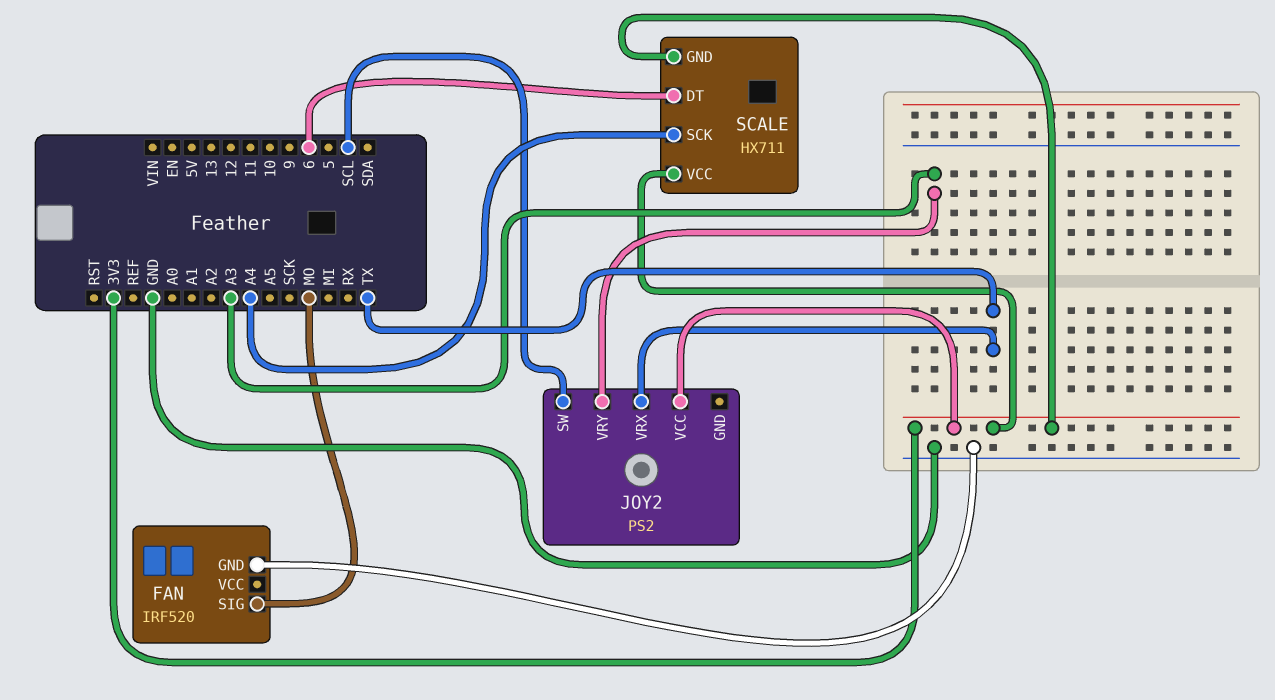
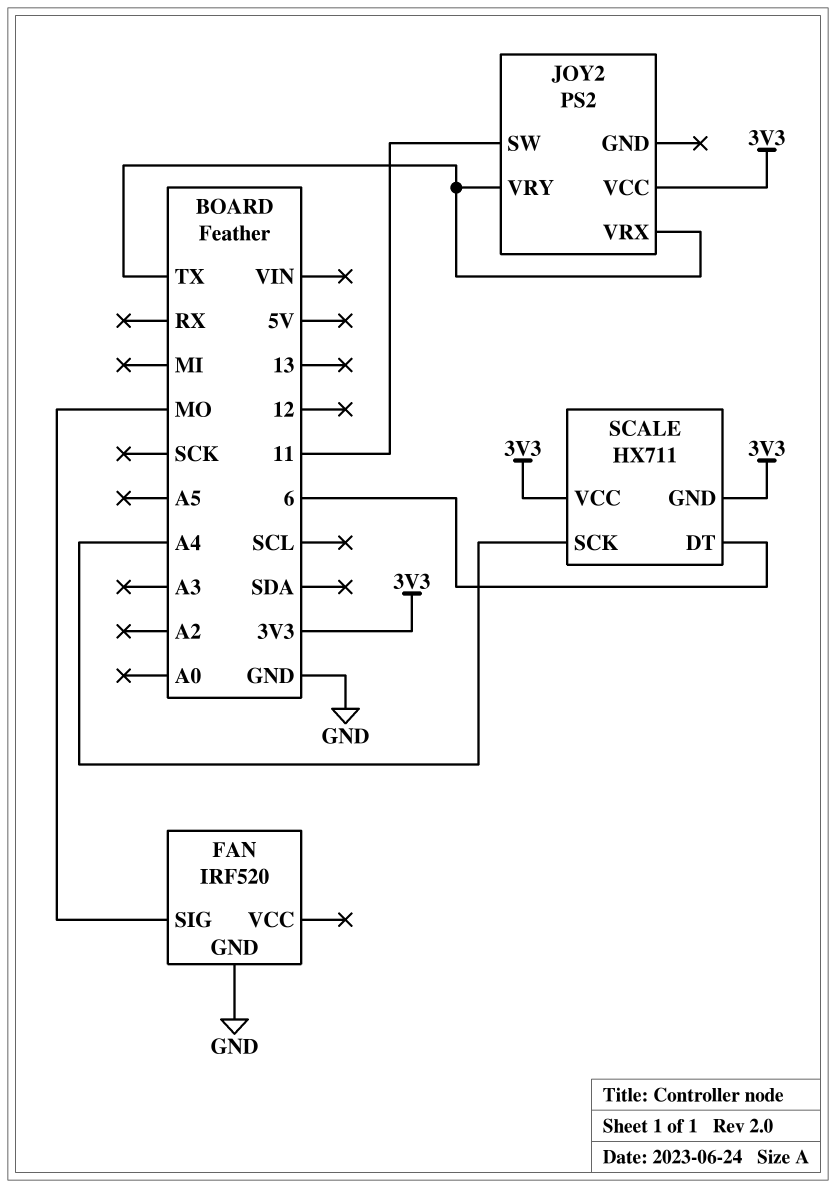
JOY2 pin SW: SCL -> 11
JOY2 pin VRY: A3 -> TX

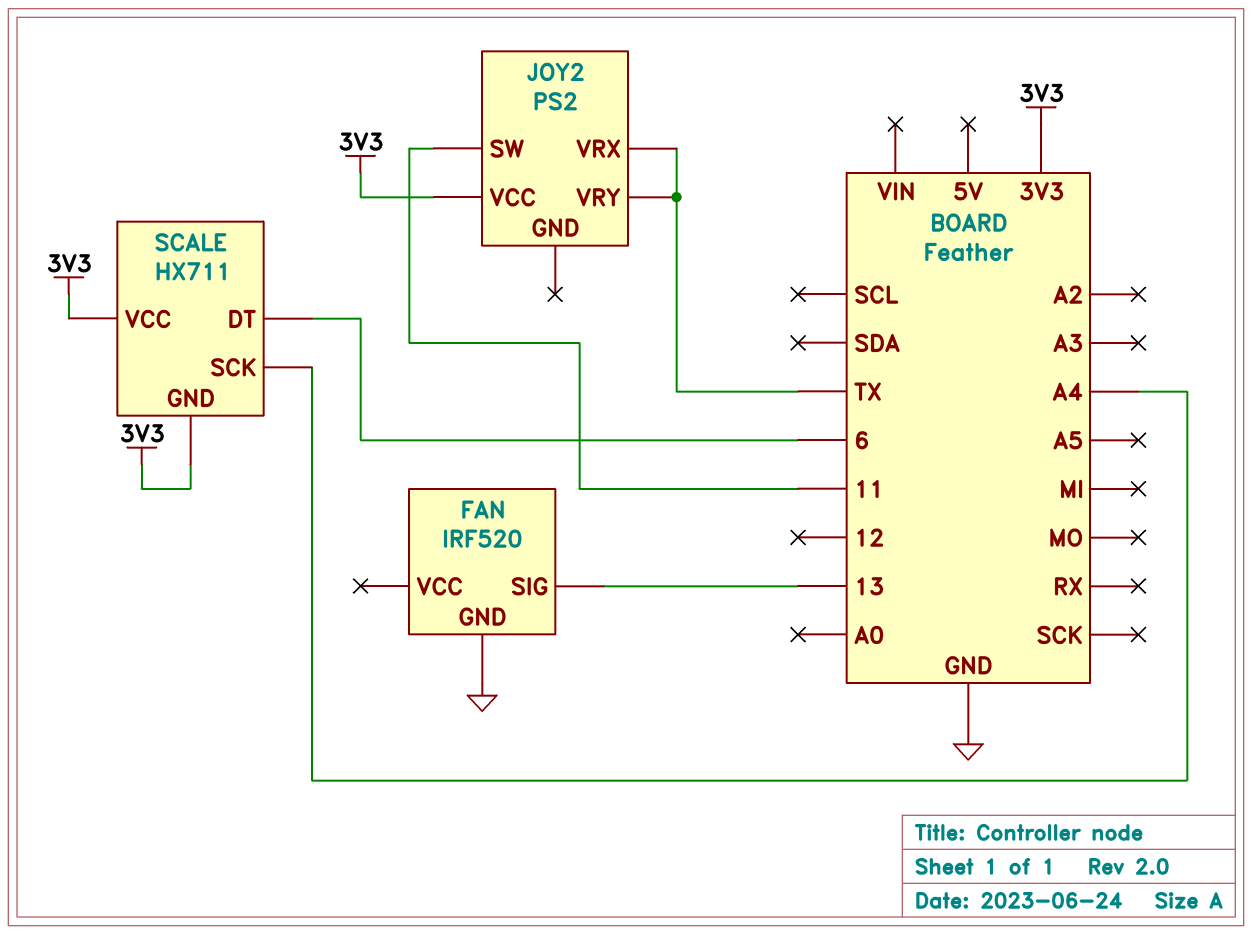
FAN pin SIG: MO -> 13

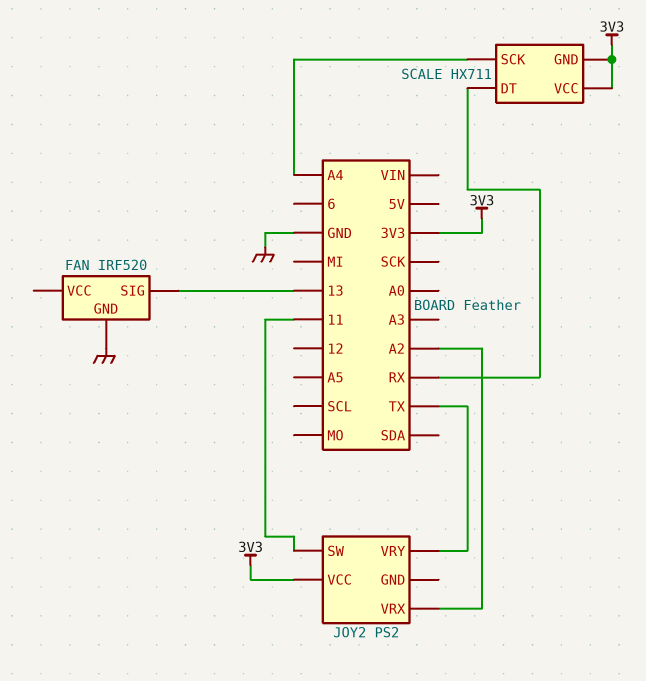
JOY2 pin VRX: TX -> A2
SCALE pin DT: 6 -> RX

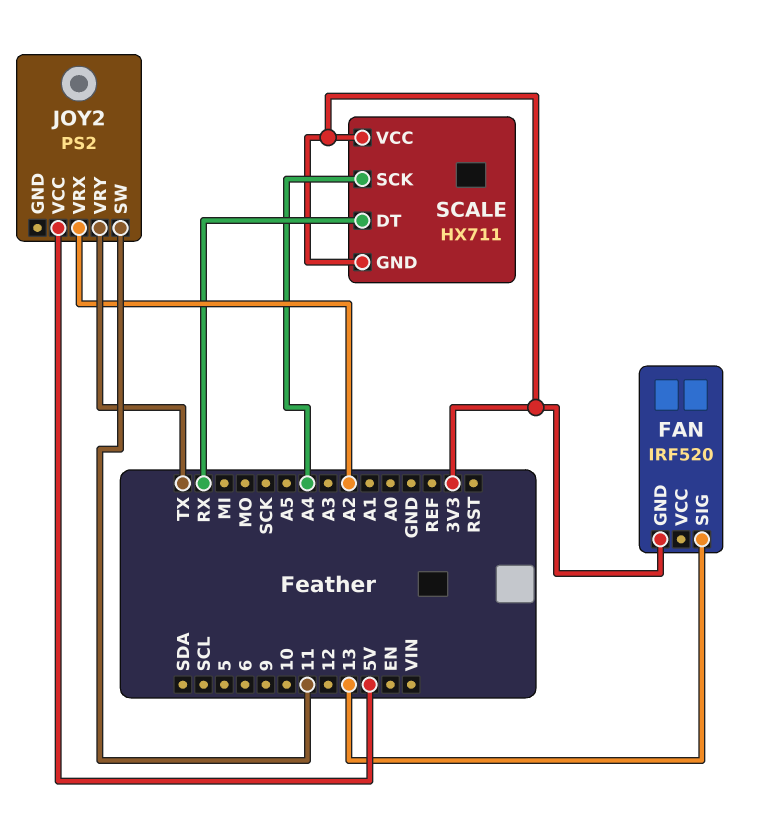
FAN pin GND: GND -> 3V3
JOY2 pin VCC: 3V3 -> 5V

